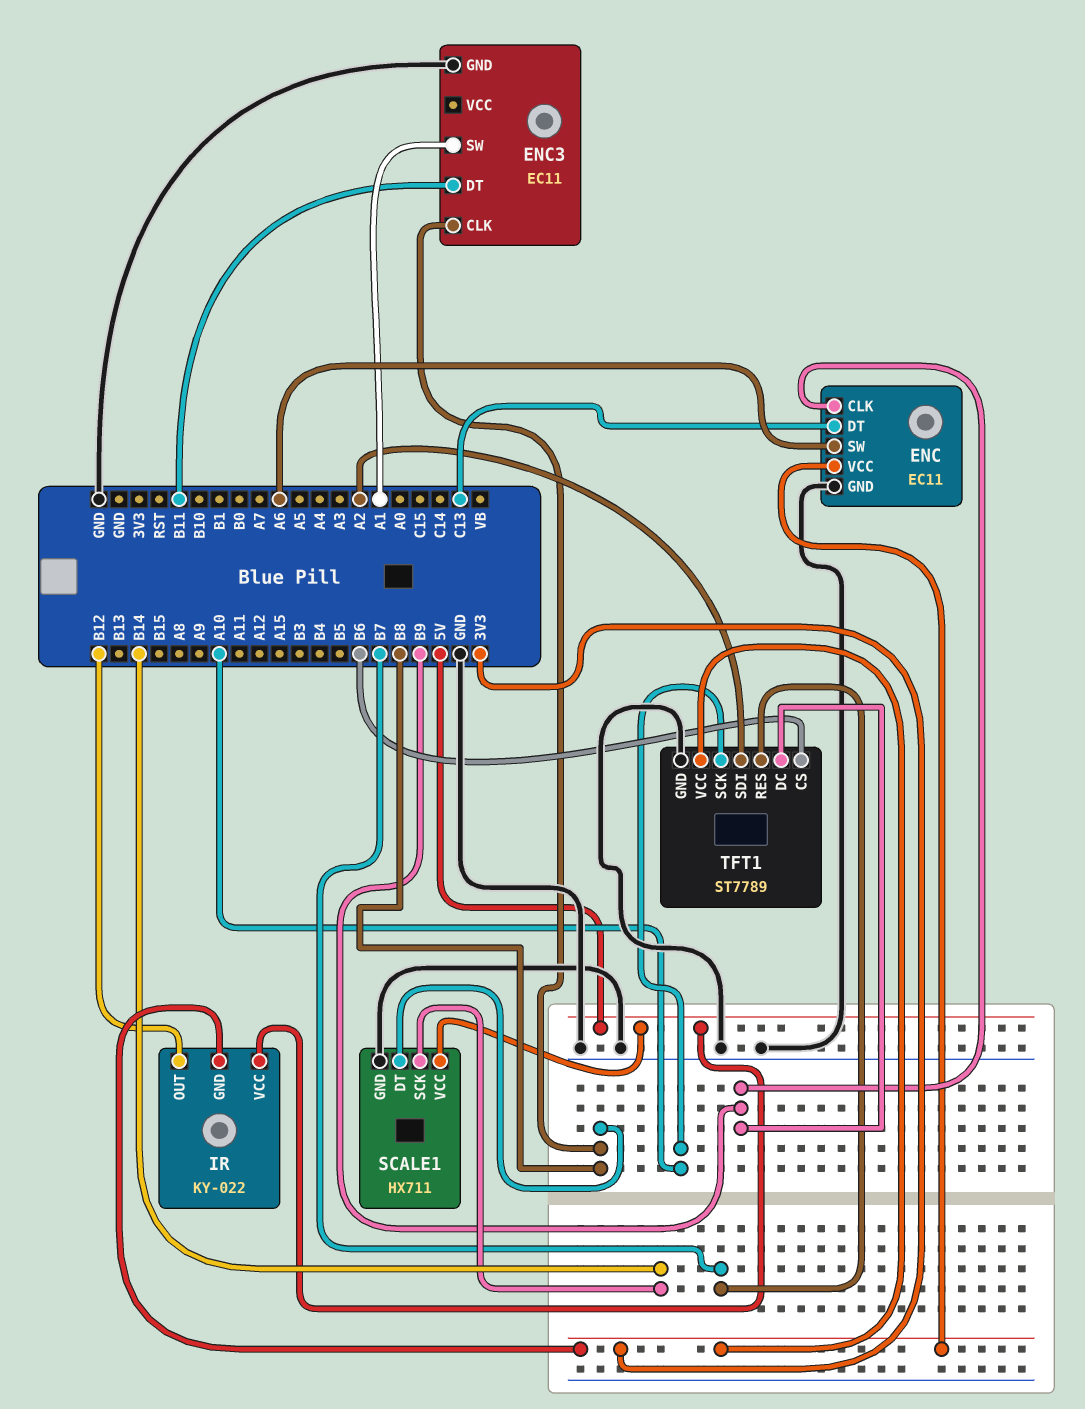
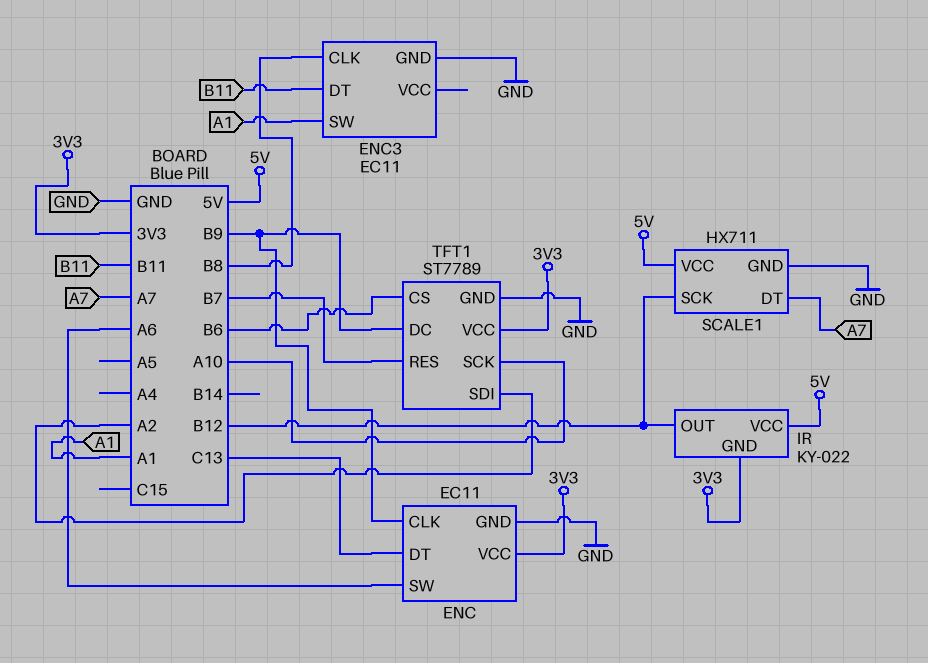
SCALE1 pin DT: B8 -> A7
SCALE1 pin SCK: B14 -> B12

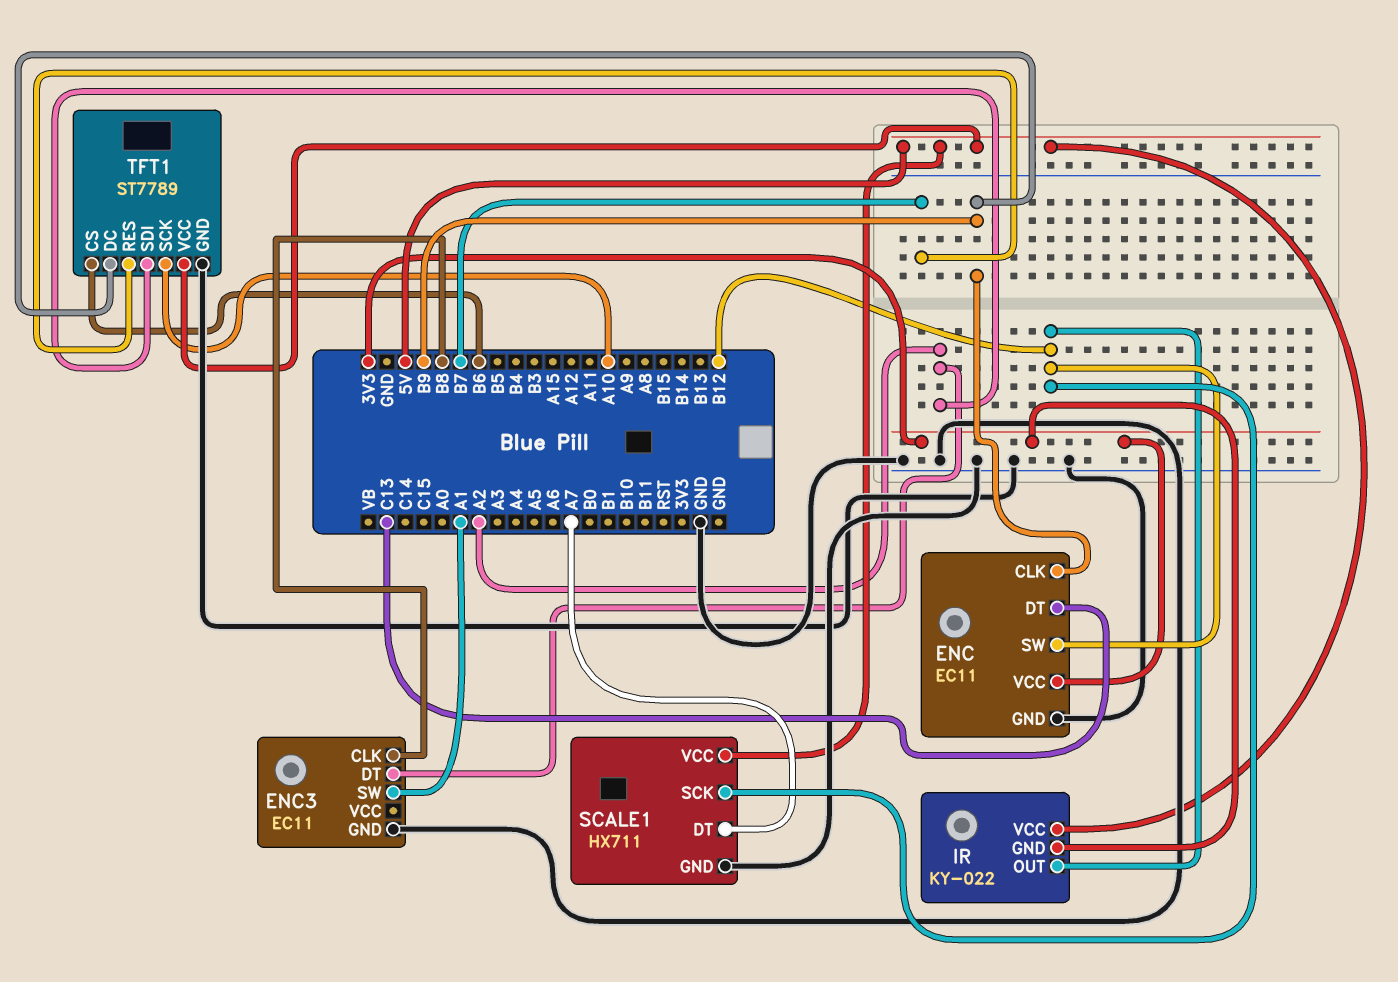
ENC pin SW: A6 -> B12
ENC3 pin DT: B11 -> A2
TFT1 pin VCC: 3V3 -> 5V

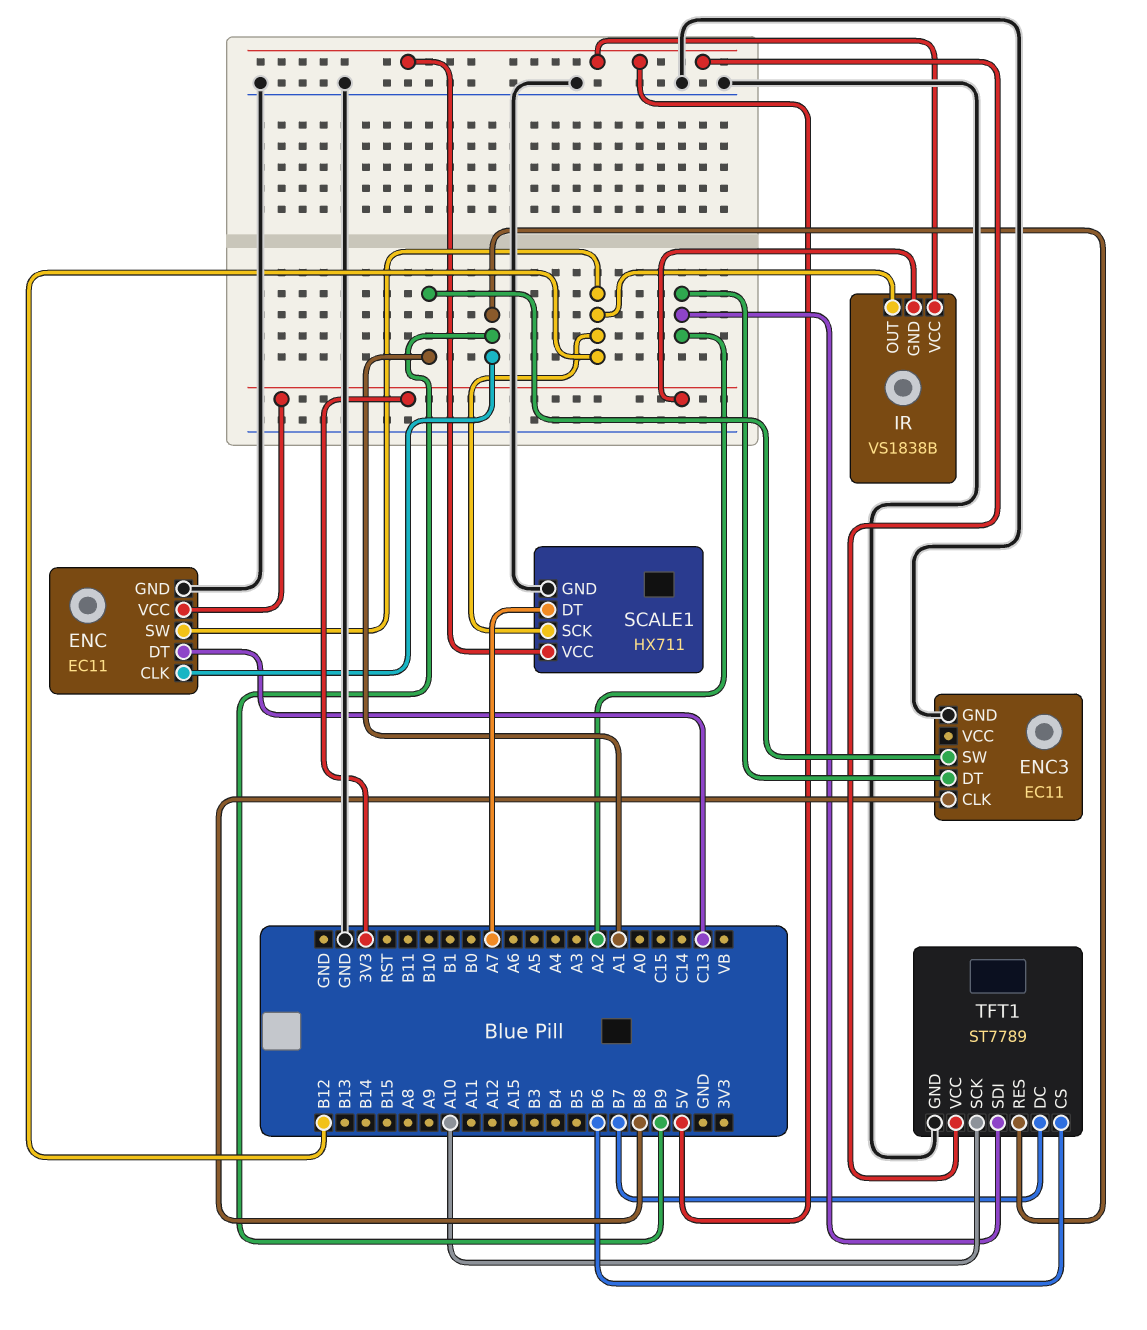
IR: KY-022 -> VS1838B
TFT1 pin DC: B9 -> B7
TFT1 pin RES: B7 -> B9

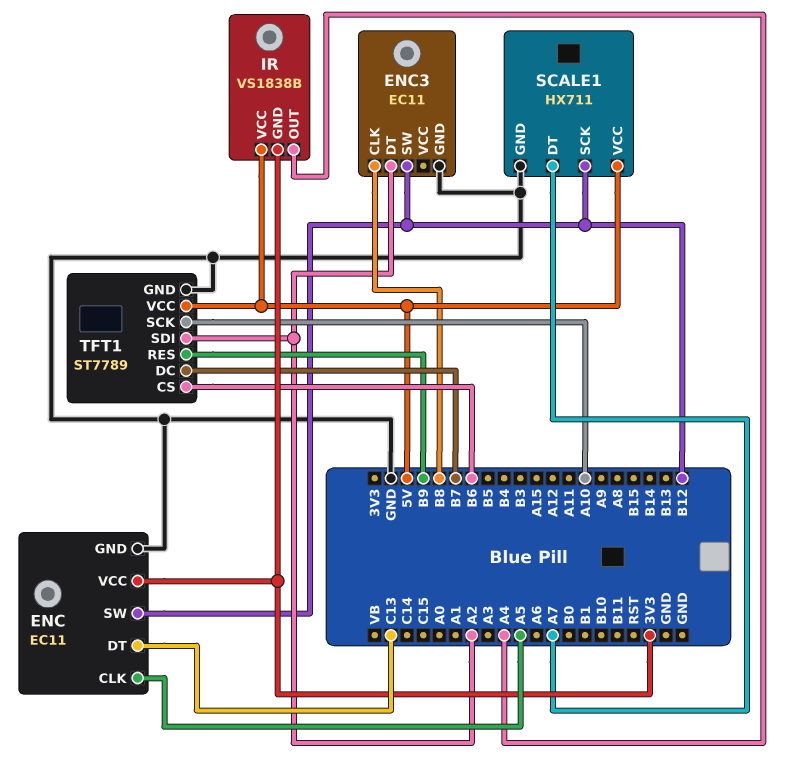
ENC pin CLK: B9 -> A5
ENC3 pin SW: A1 -> B12
IR pin OUT: B12 -> A4

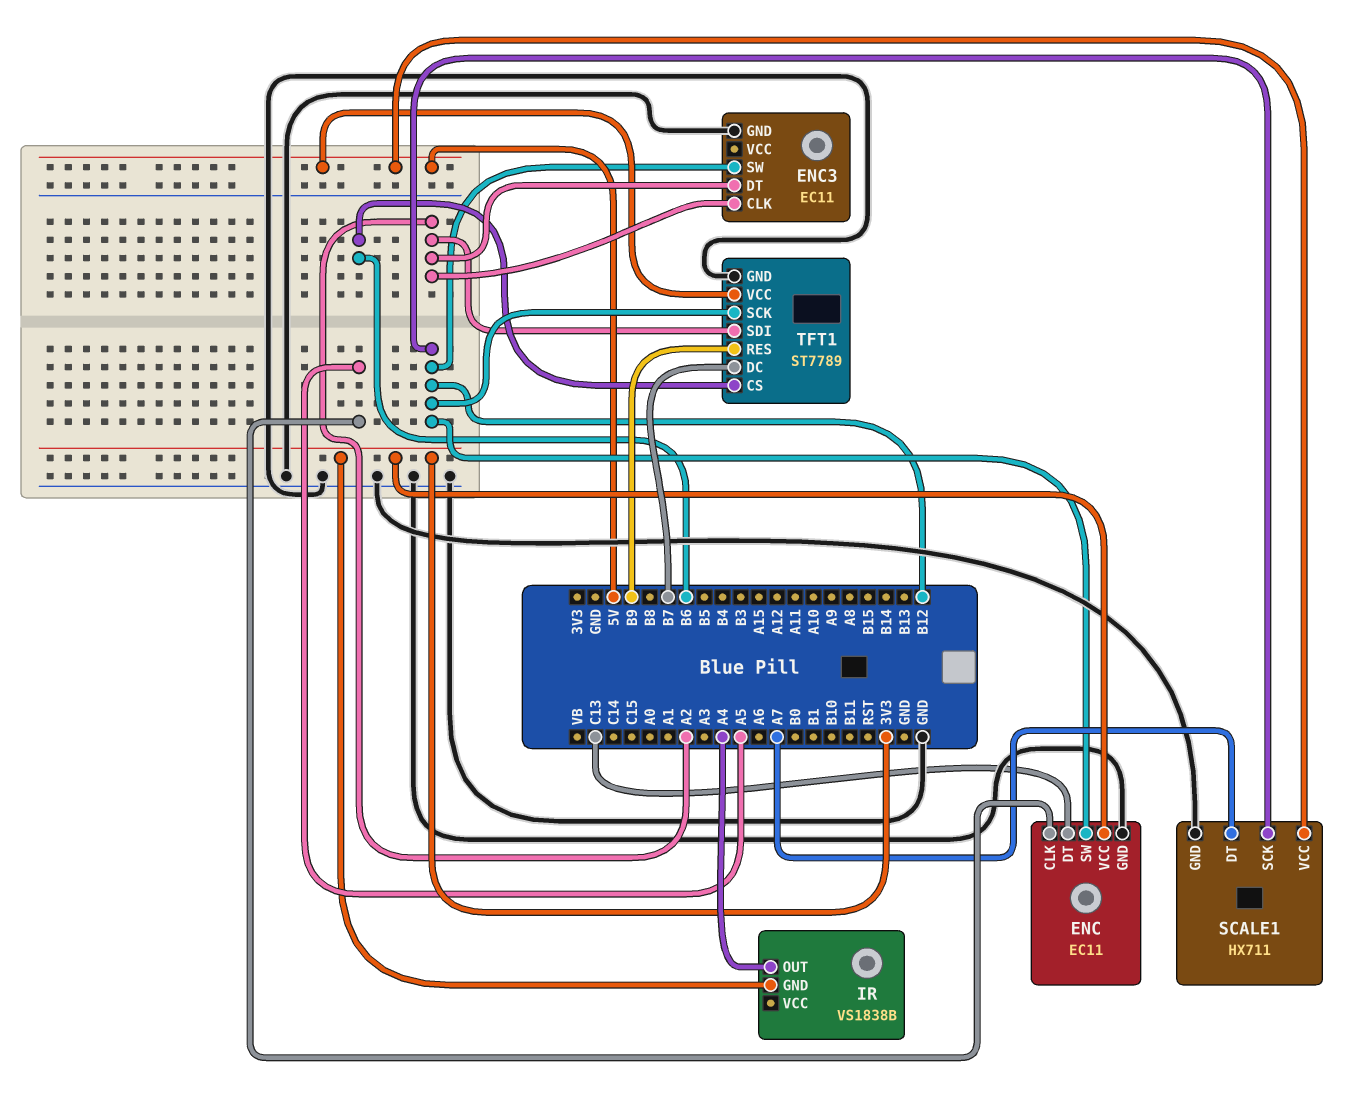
ENC3 pin CLK: B8 -> A2
IR pin VCC: 5V -> none
TFT1 pin SCK: A10 -> B12

